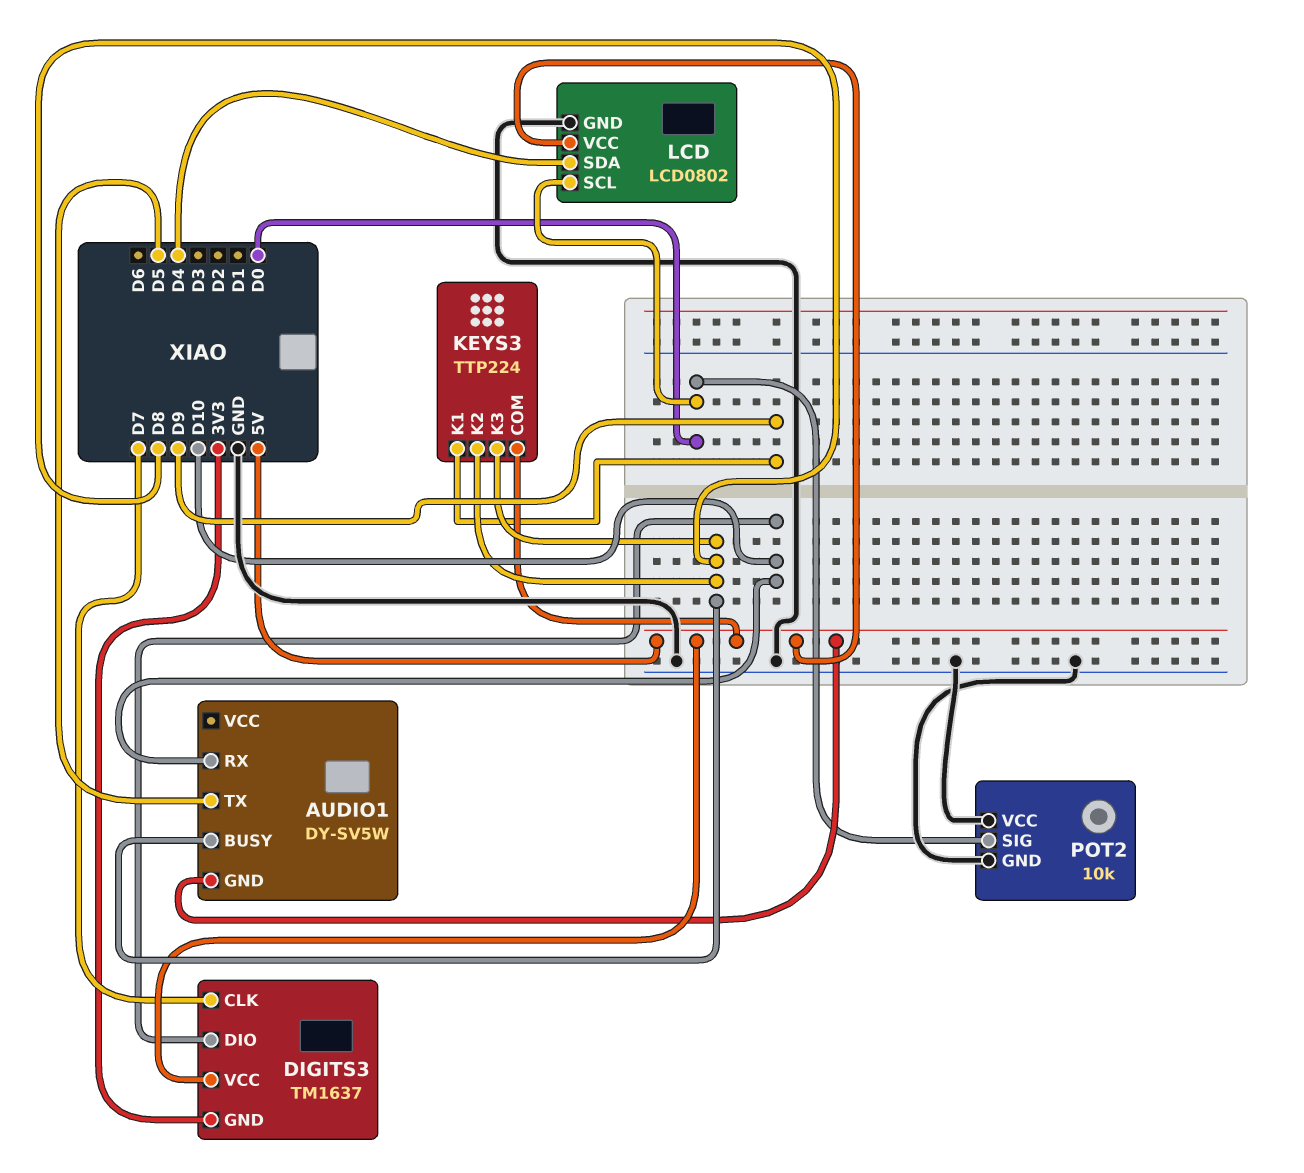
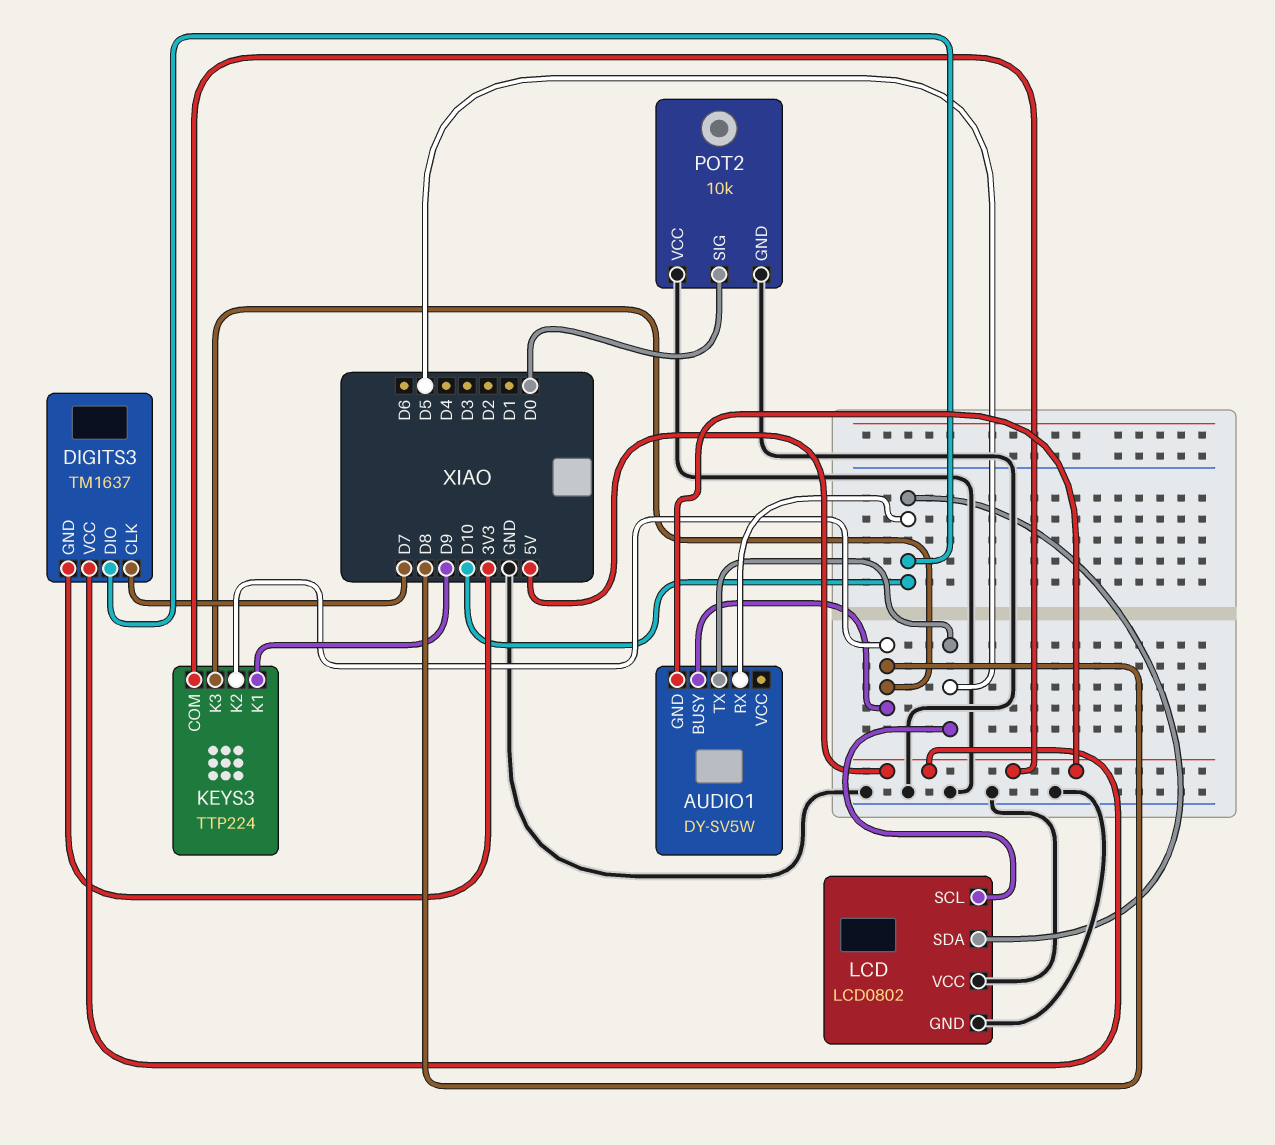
LCD pin SCL: D0 -> D5
LCD pin SDA: D4 -> D10
LCD pin VCC: 5V -> GND

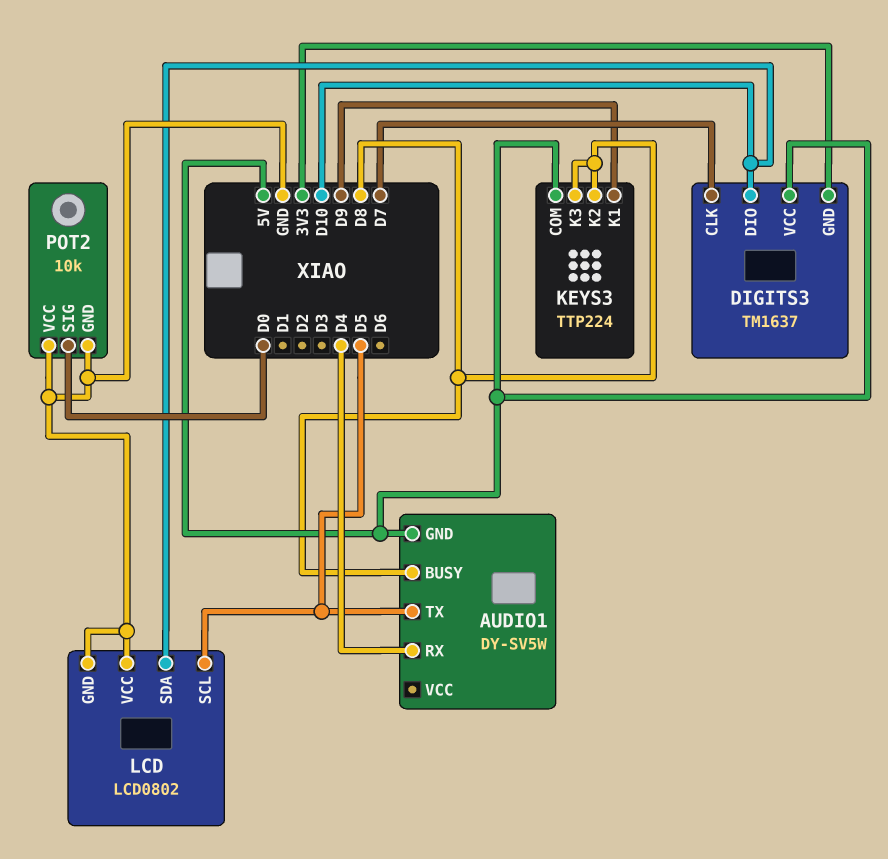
AUDIO1 pin RX: D10 -> D4

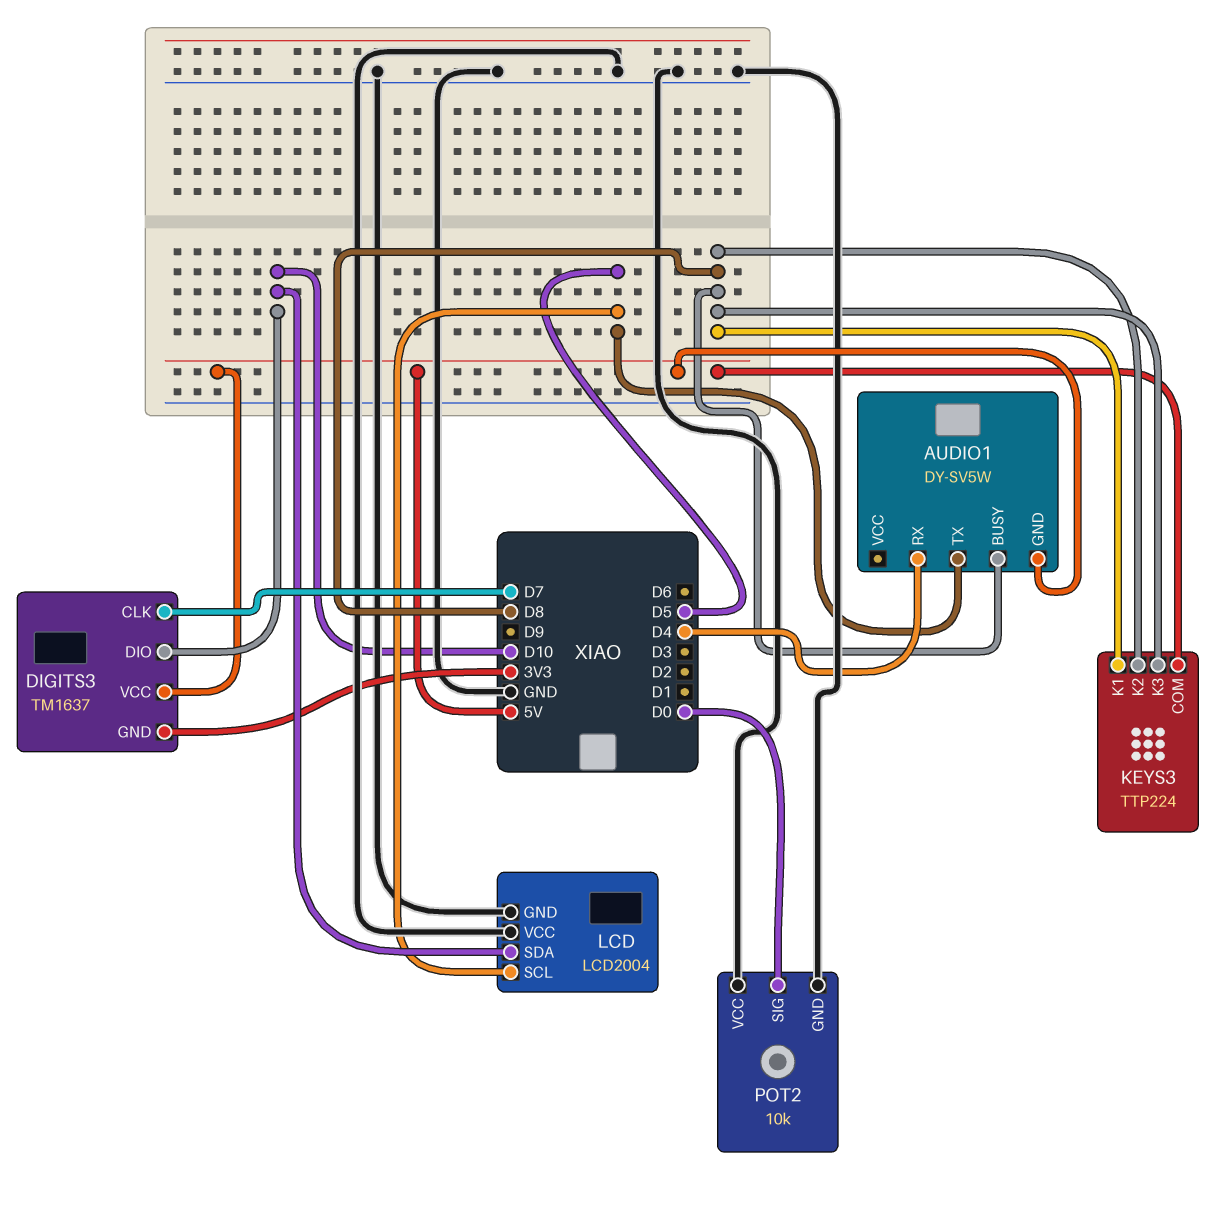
KEYS3 pin K1: D9 -> D8
LCD: LCD0802 -> LCD2004

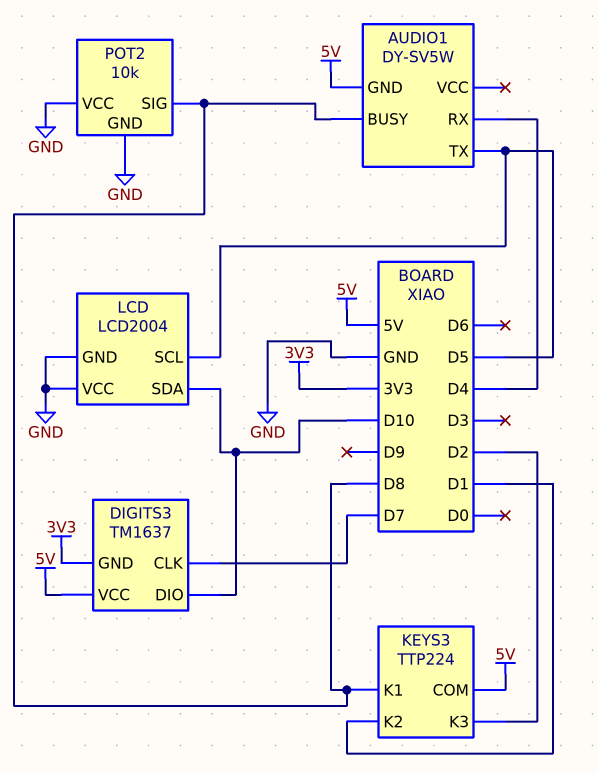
KEYS3 pin K2: D8 -> D1
KEYS3 pin K3: D8 -> D2
POT2 pin SIG: D0 -> D8

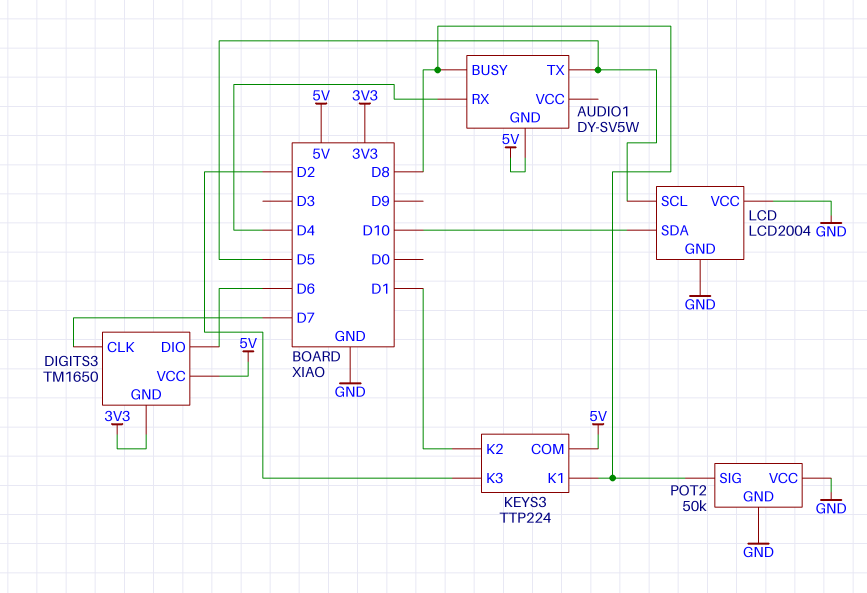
DIGITS3: TM1637 -> TM1650
DIGITS3 pin DIO: D10 -> D6
POT2: 10k -> 50k

